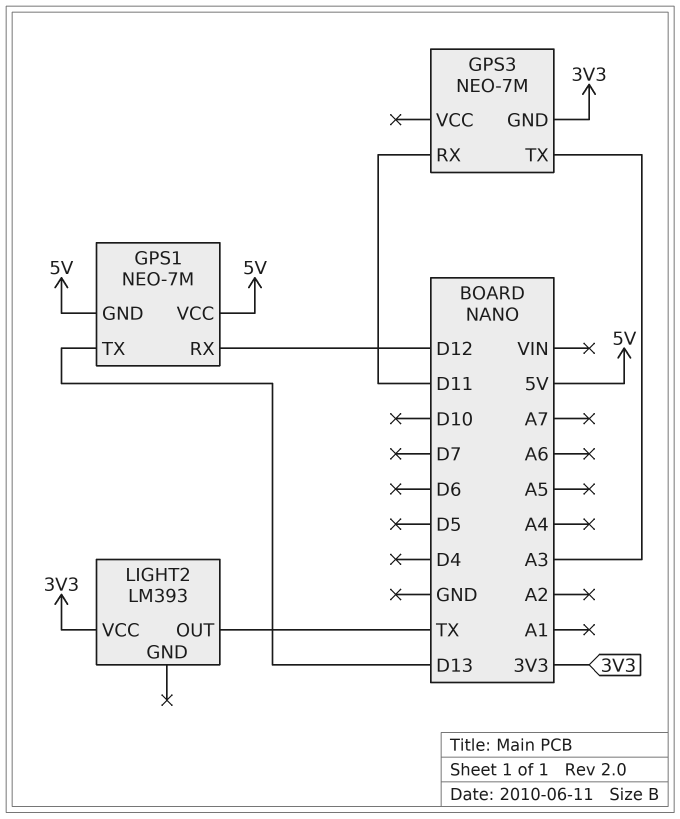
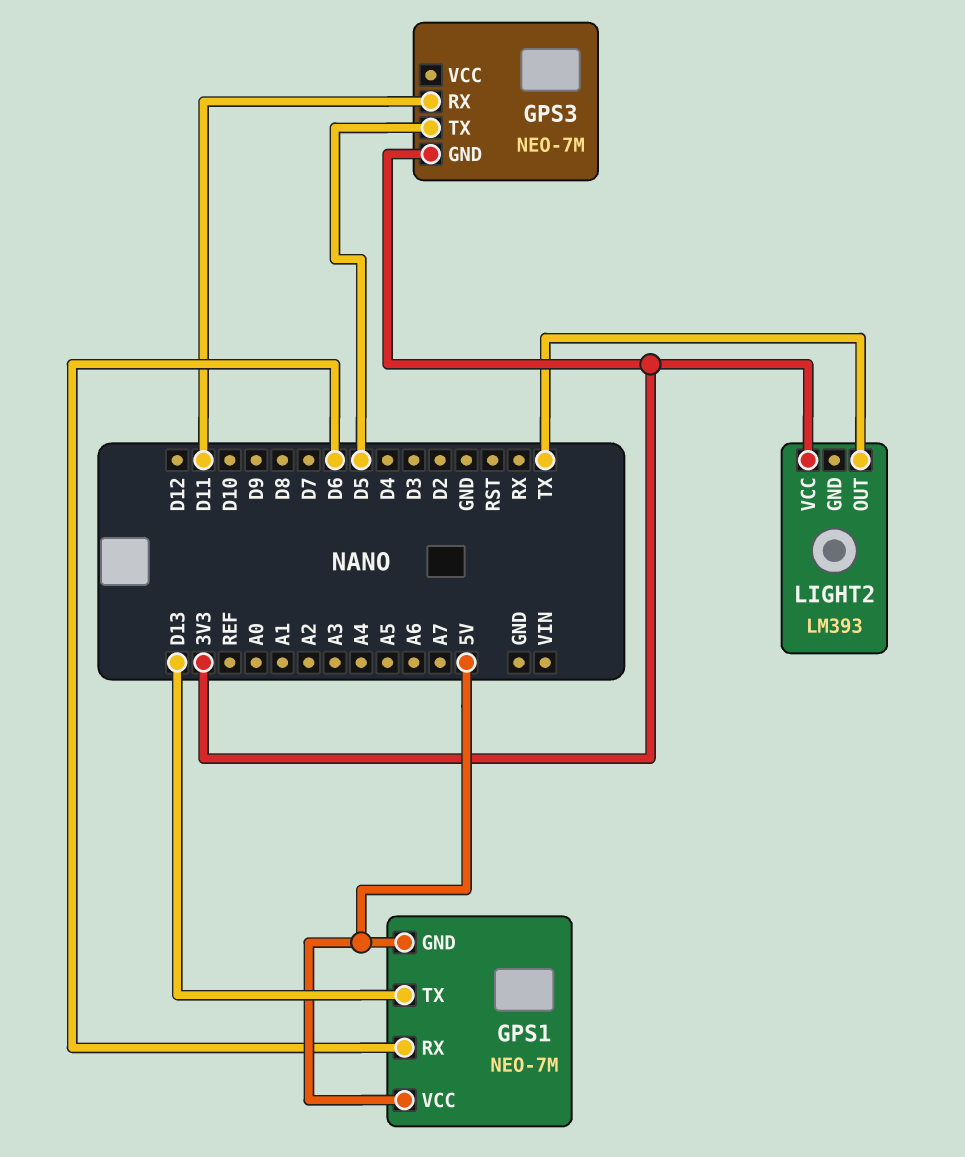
GPS1 pin RX: D12 -> D6
GPS3 pin TX: A3 -> D5

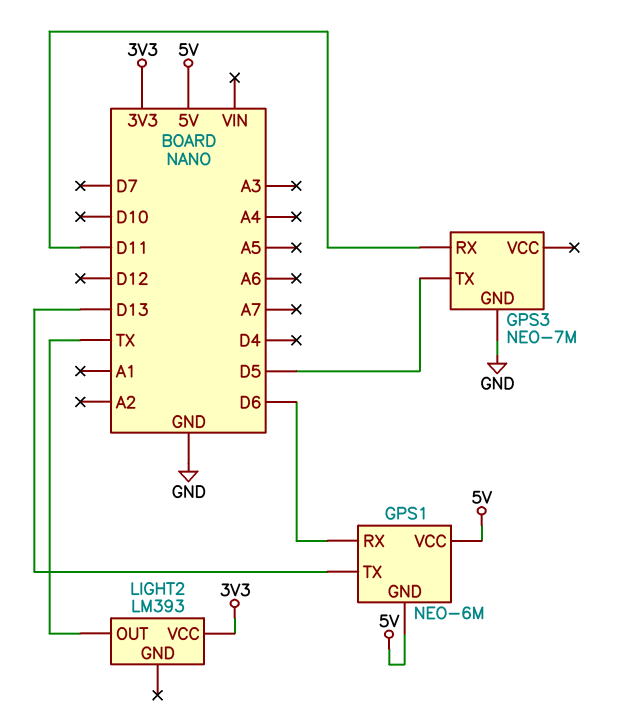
GPS1: NEO-7M -> NEO-6M
GPS3 pin GND: 3V3 -> GND

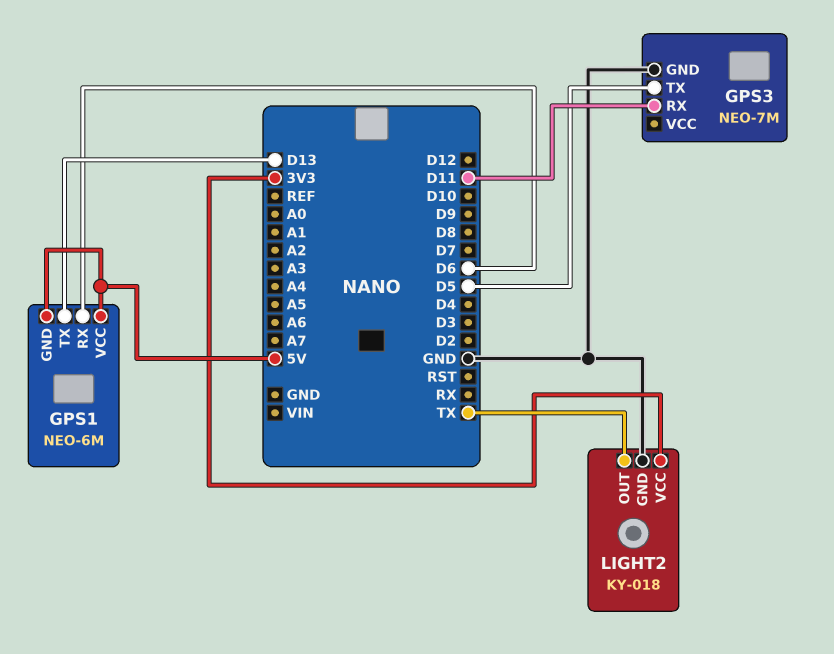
LIGHT2: LM393 -> KY-018
LIGHT2 pin GND: none -> GND

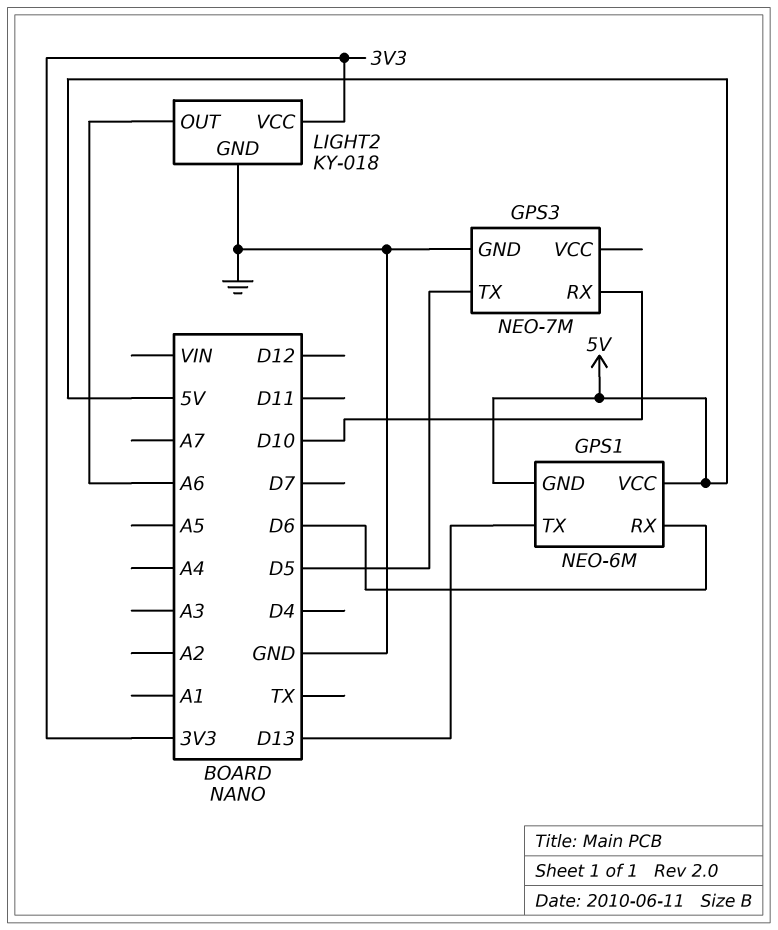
GPS3 pin RX: D11 -> D10
LIGHT2 pin OUT: TX -> A6

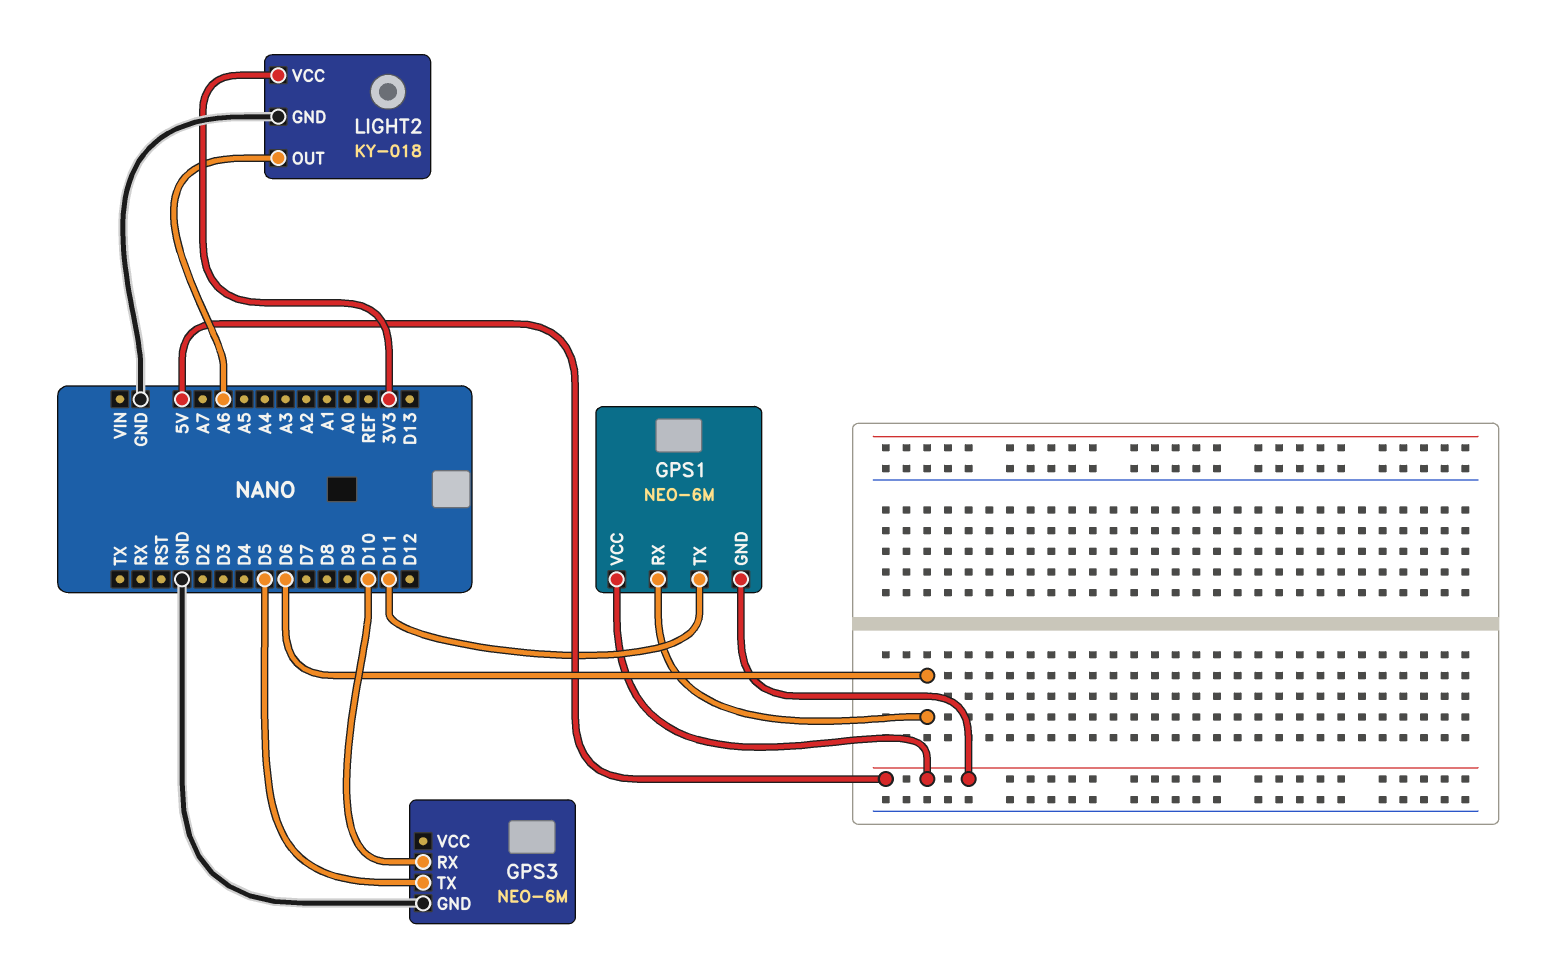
GPS1 pin TX: D13 -> D11
GPS3: NEO-7M -> NEO-6M

